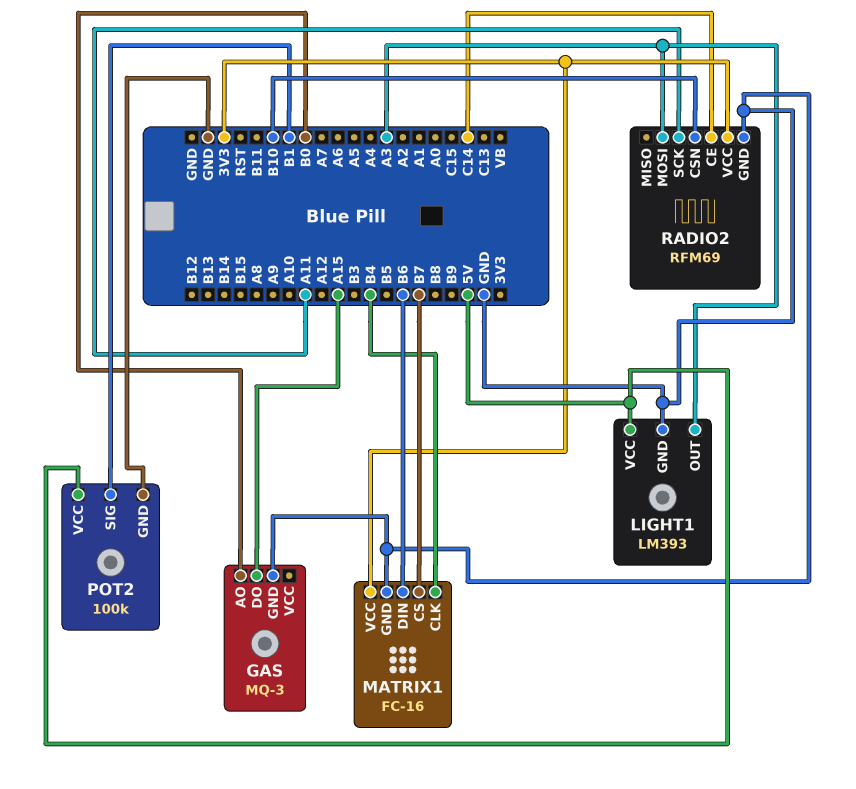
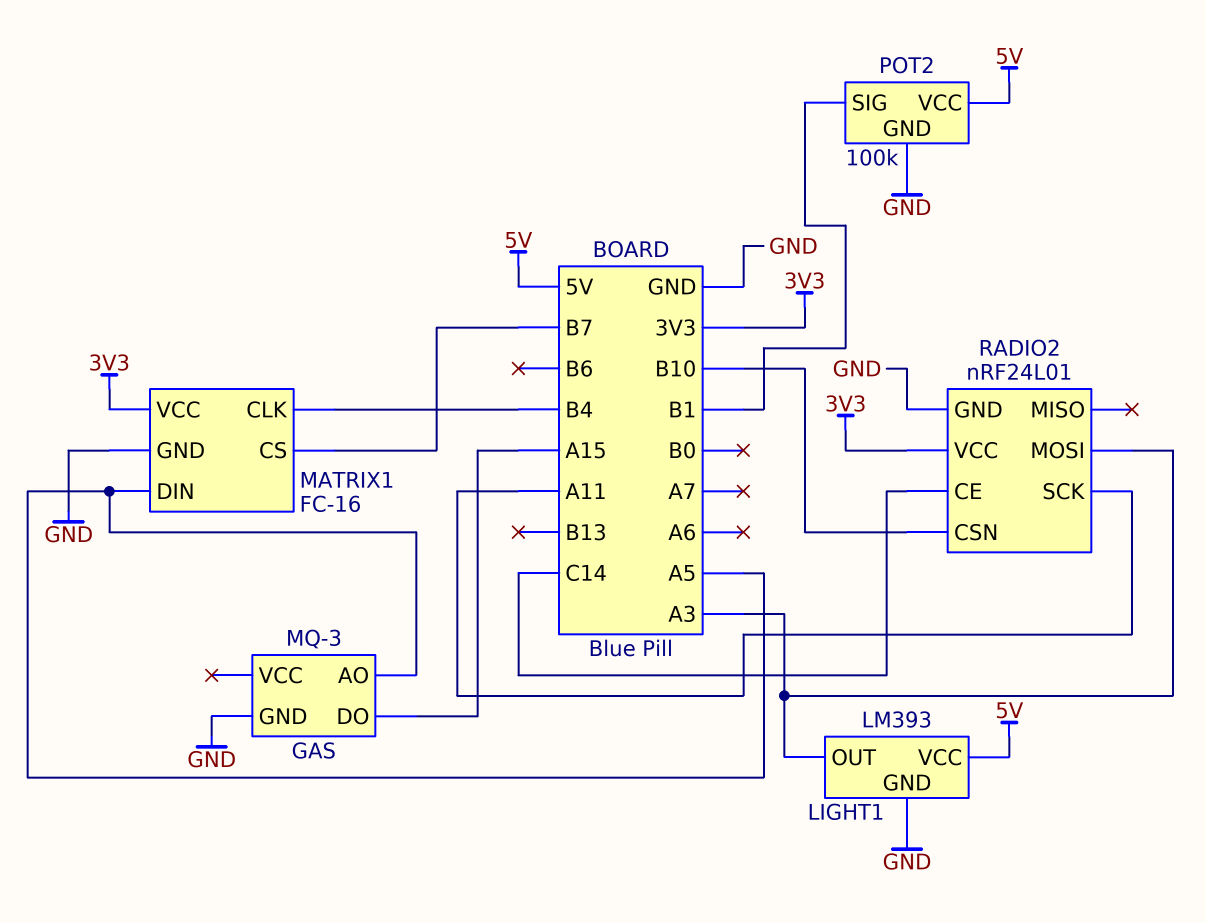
GAS pin AO: B0 -> A5
MATRIX1 pin DIN: B6 -> A5
RADIO2: RFM69 -> nRF24L01

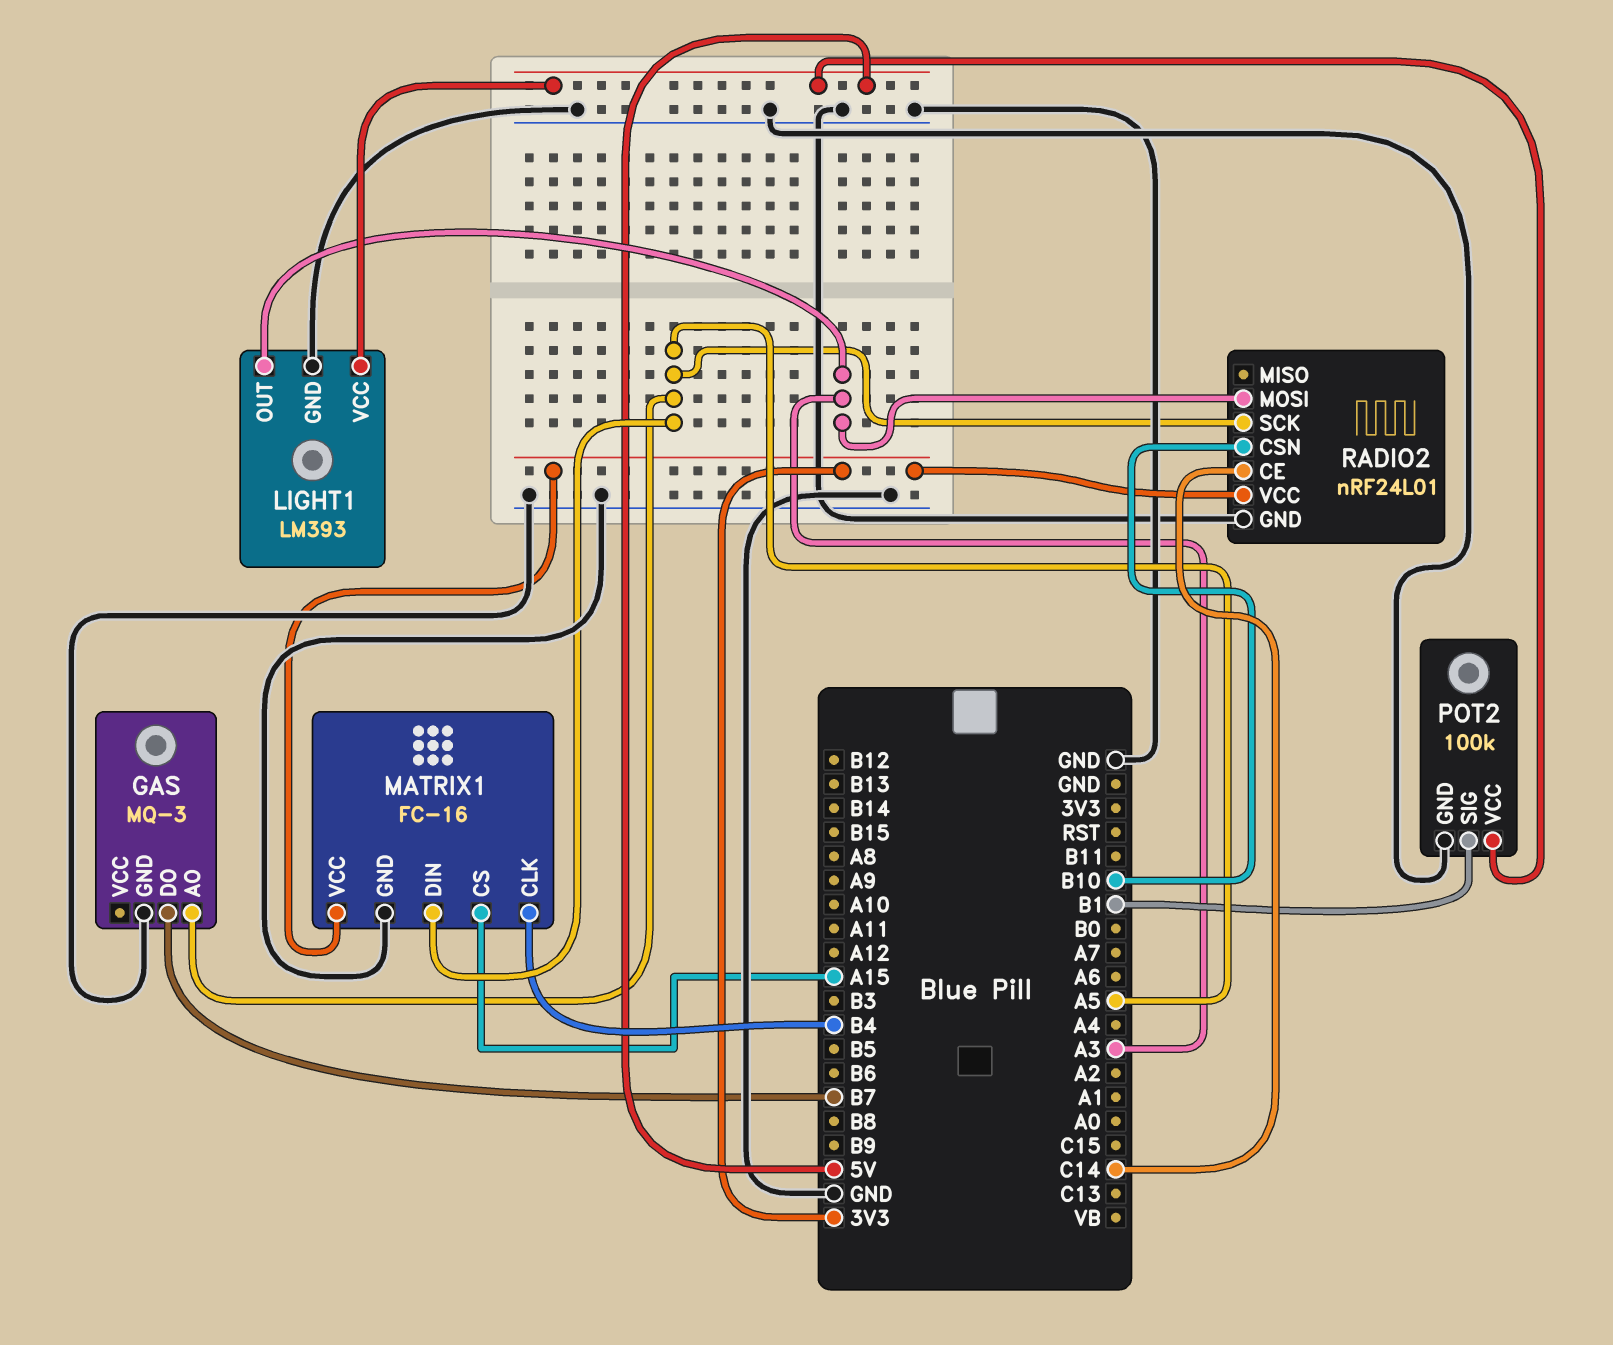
GAS pin DO: A15 -> B7
MATRIX1 pin CS: B7 -> A15
RADIO2 pin SCK: A11 -> A5

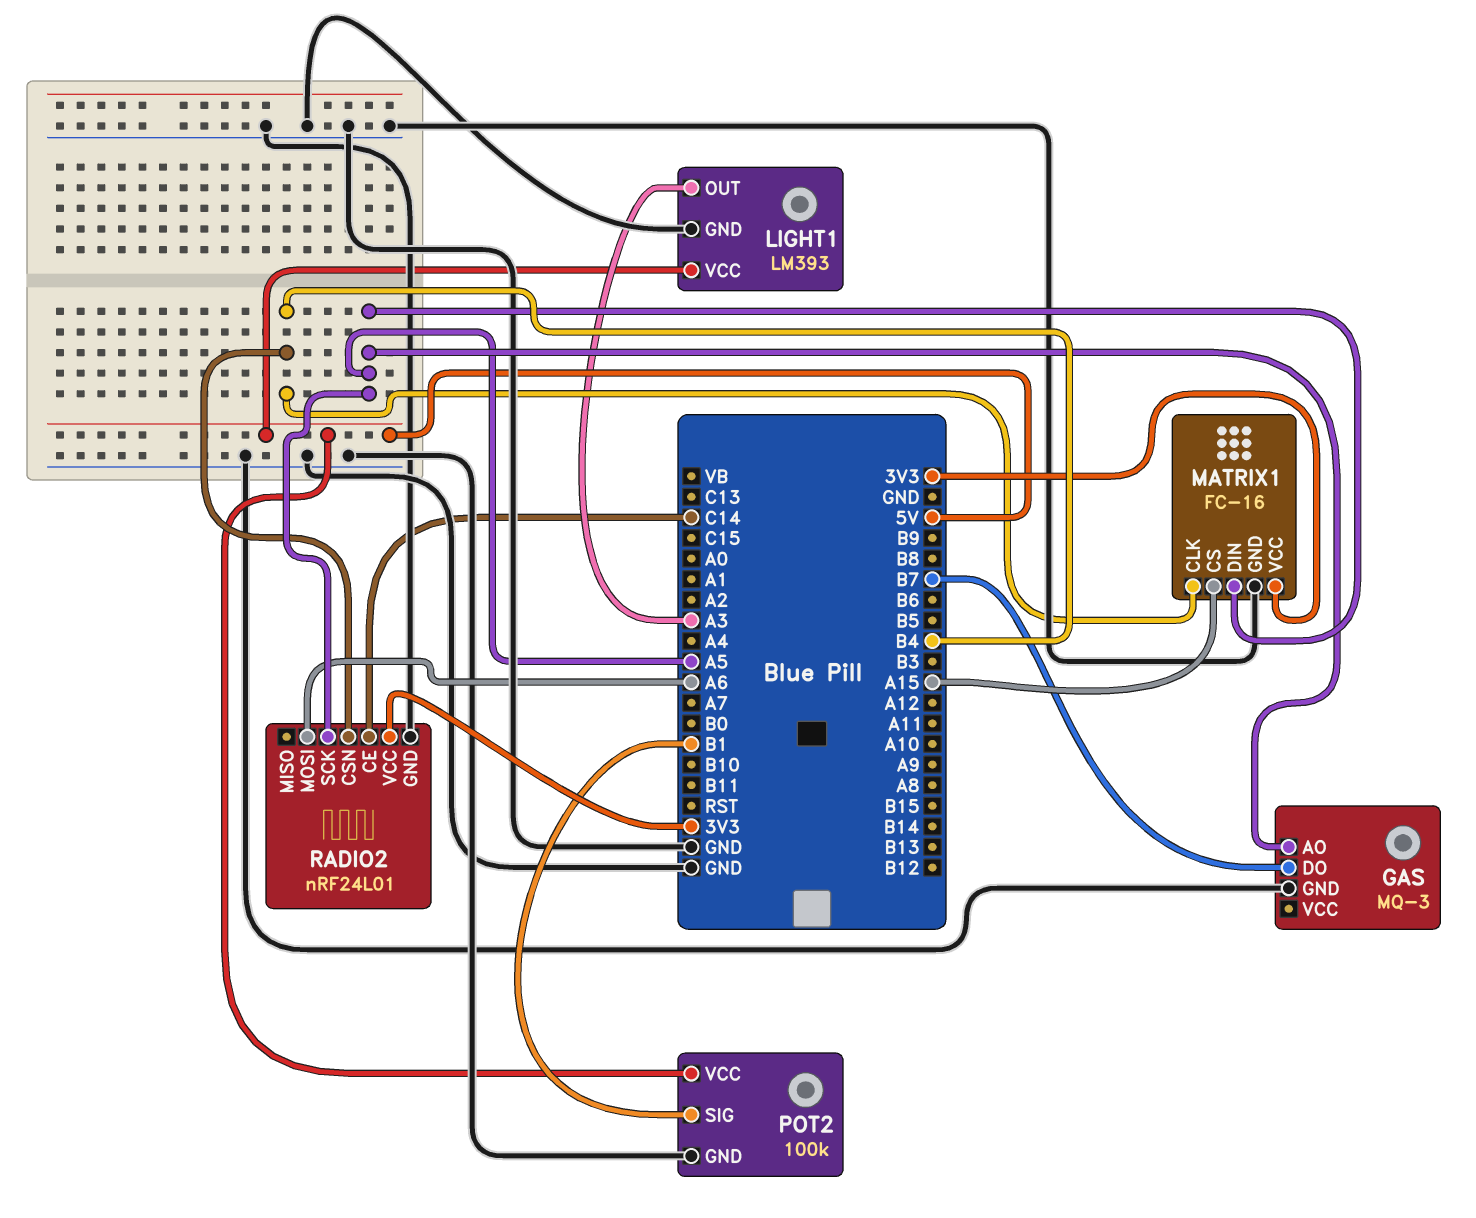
RADIO2 pin CSN: B10 -> B4
RADIO2 pin MOSI: A3 -> A6

